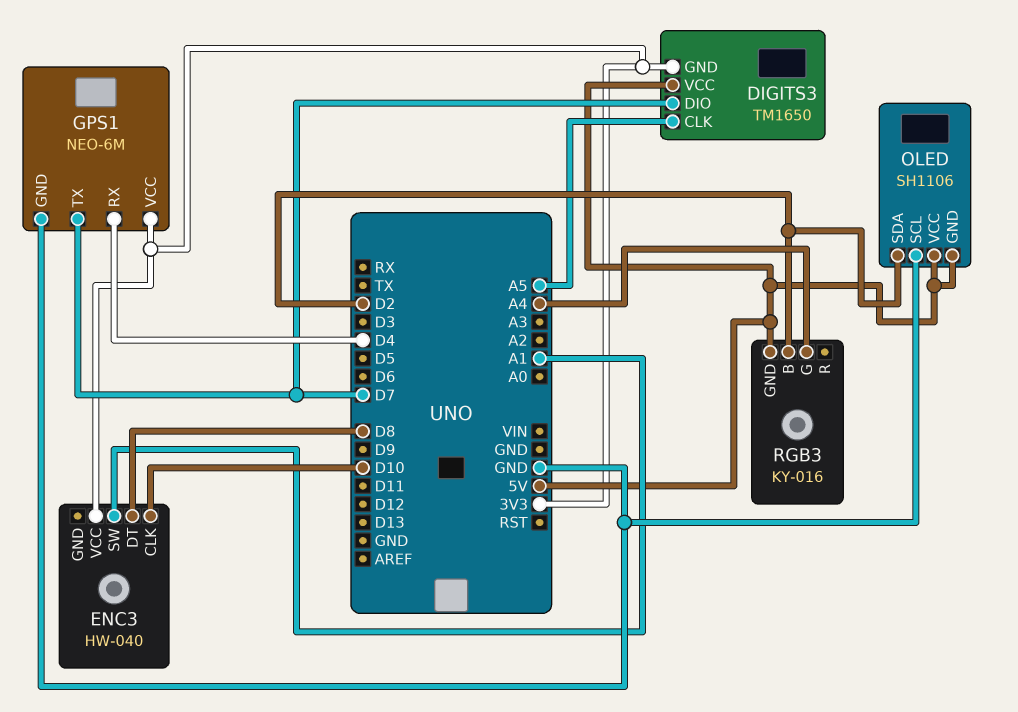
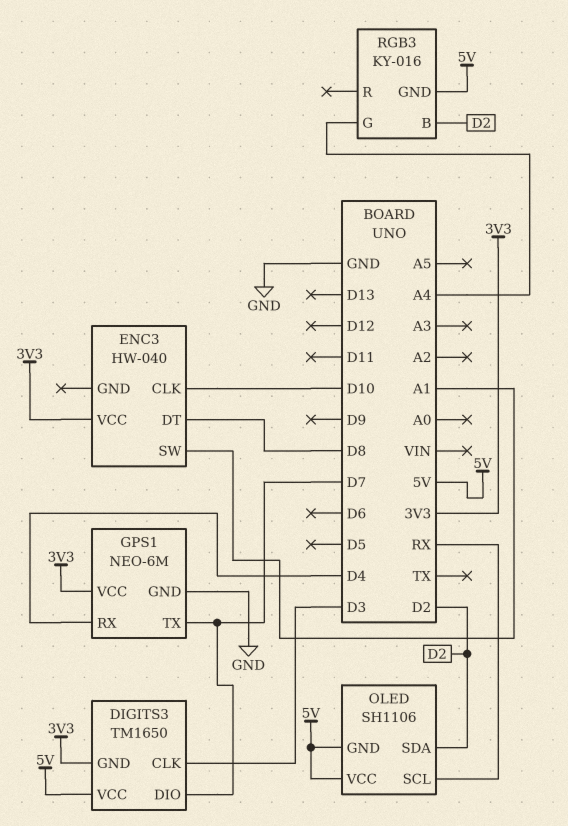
DIGITS3 pin CLK: A5 -> D3
OLED pin SCL: GND -> RX

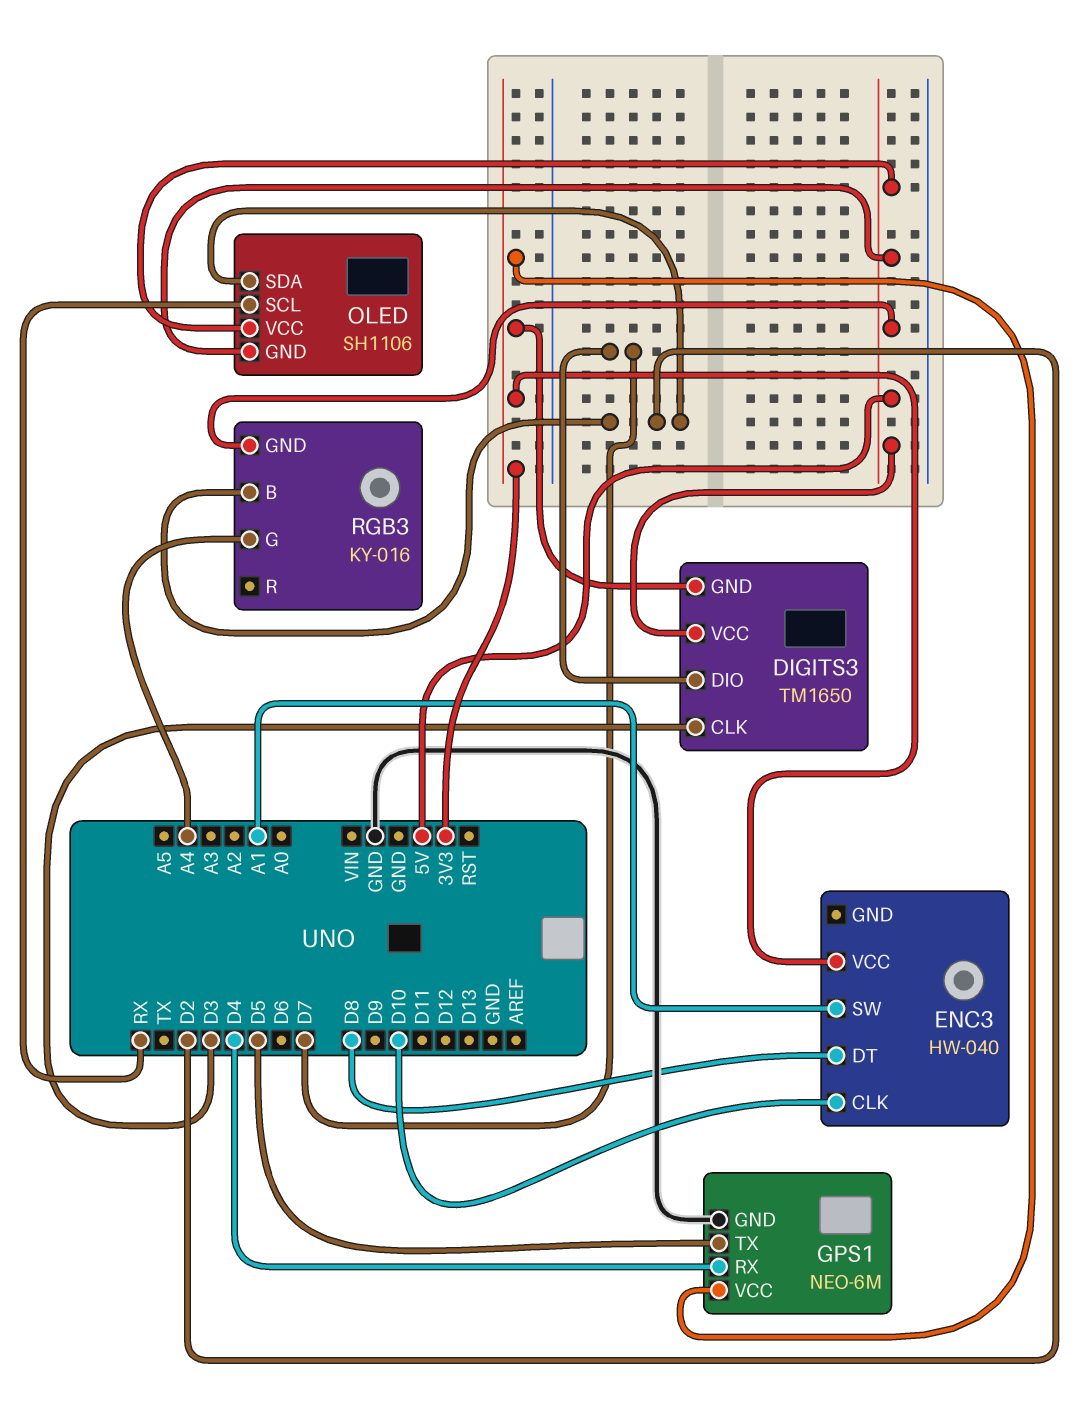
GPS1 pin TX: D7 -> D5

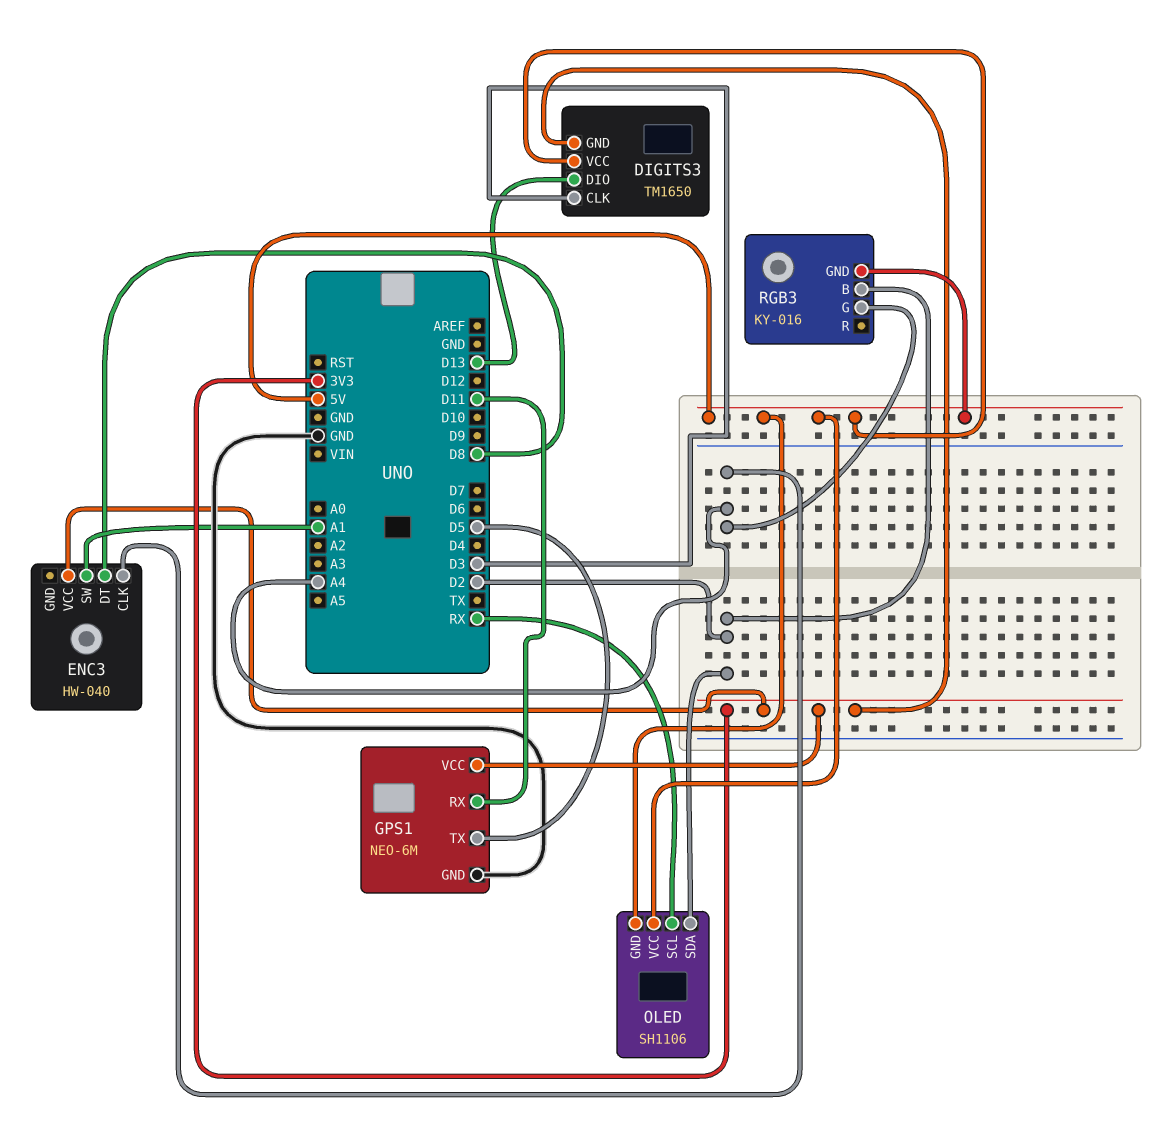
DIGITS3 pin DIO: D7 -> D13
ENC3 pin CLK: D10 -> A4
GPS1 pin RX: D4 -> D11

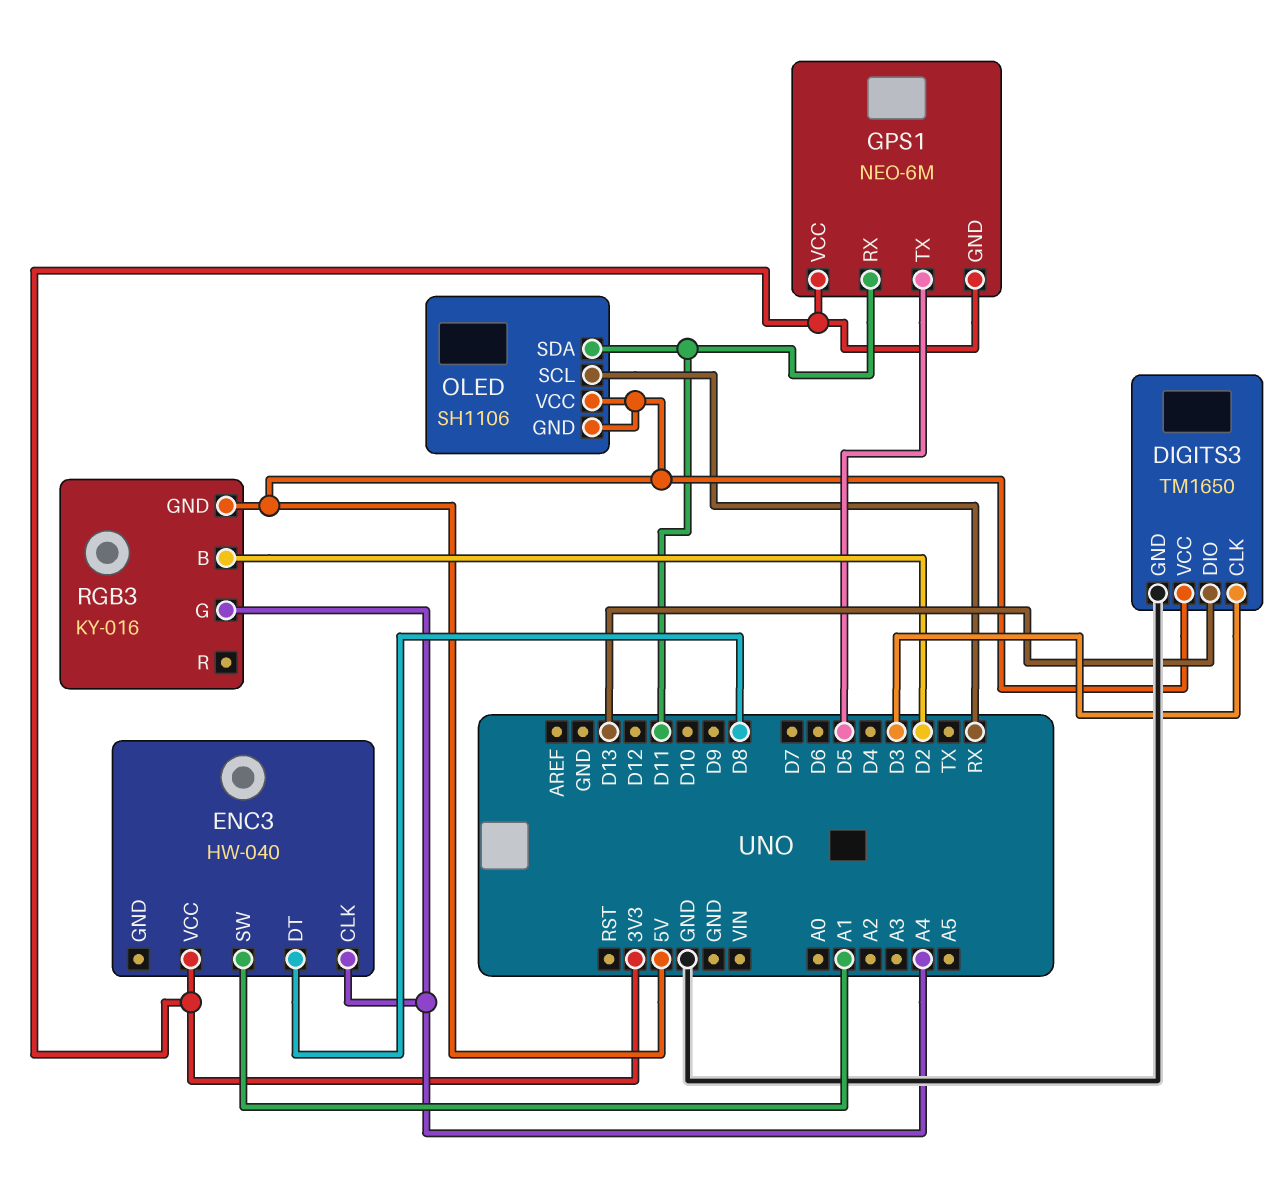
DIGITS3 pin GND: 3V3 -> GND
GPS1 pin GND: GND -> 3V3
OLED pin SDA: D2 -> D11

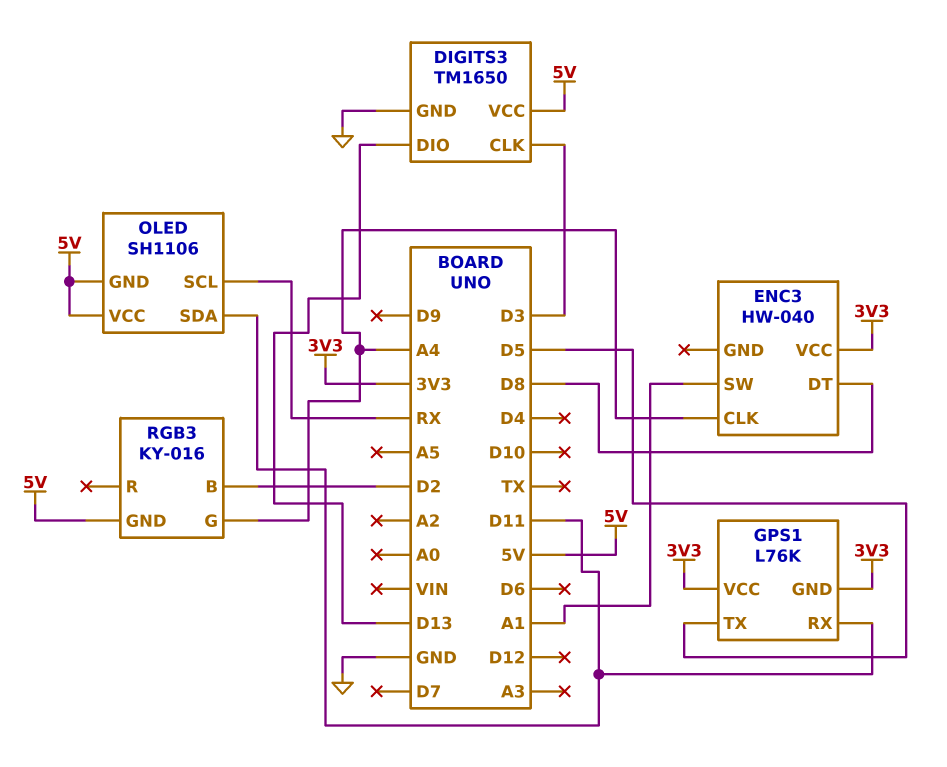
GPS1: NEO-6M -> L76K

